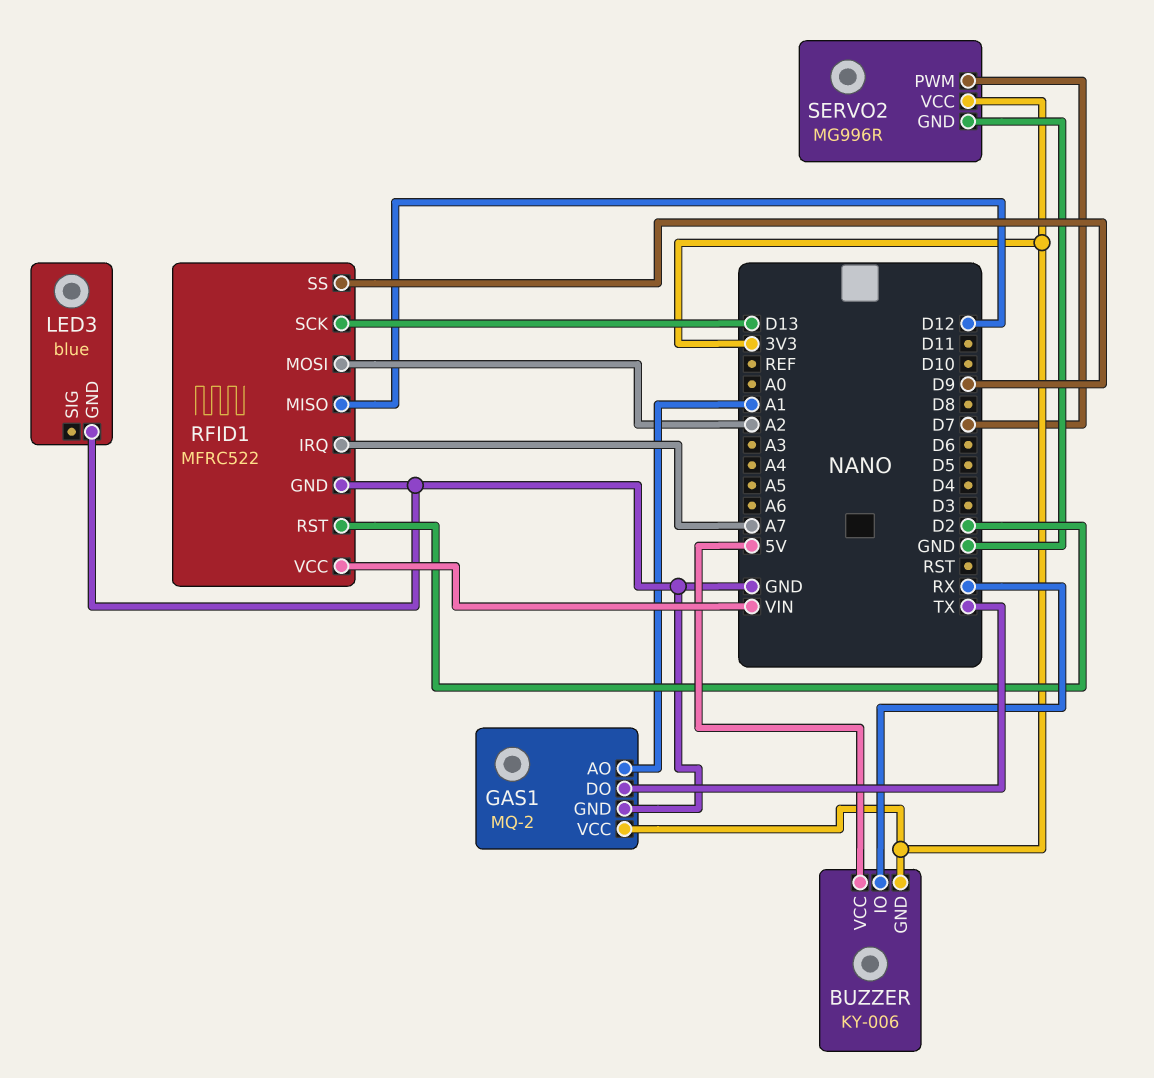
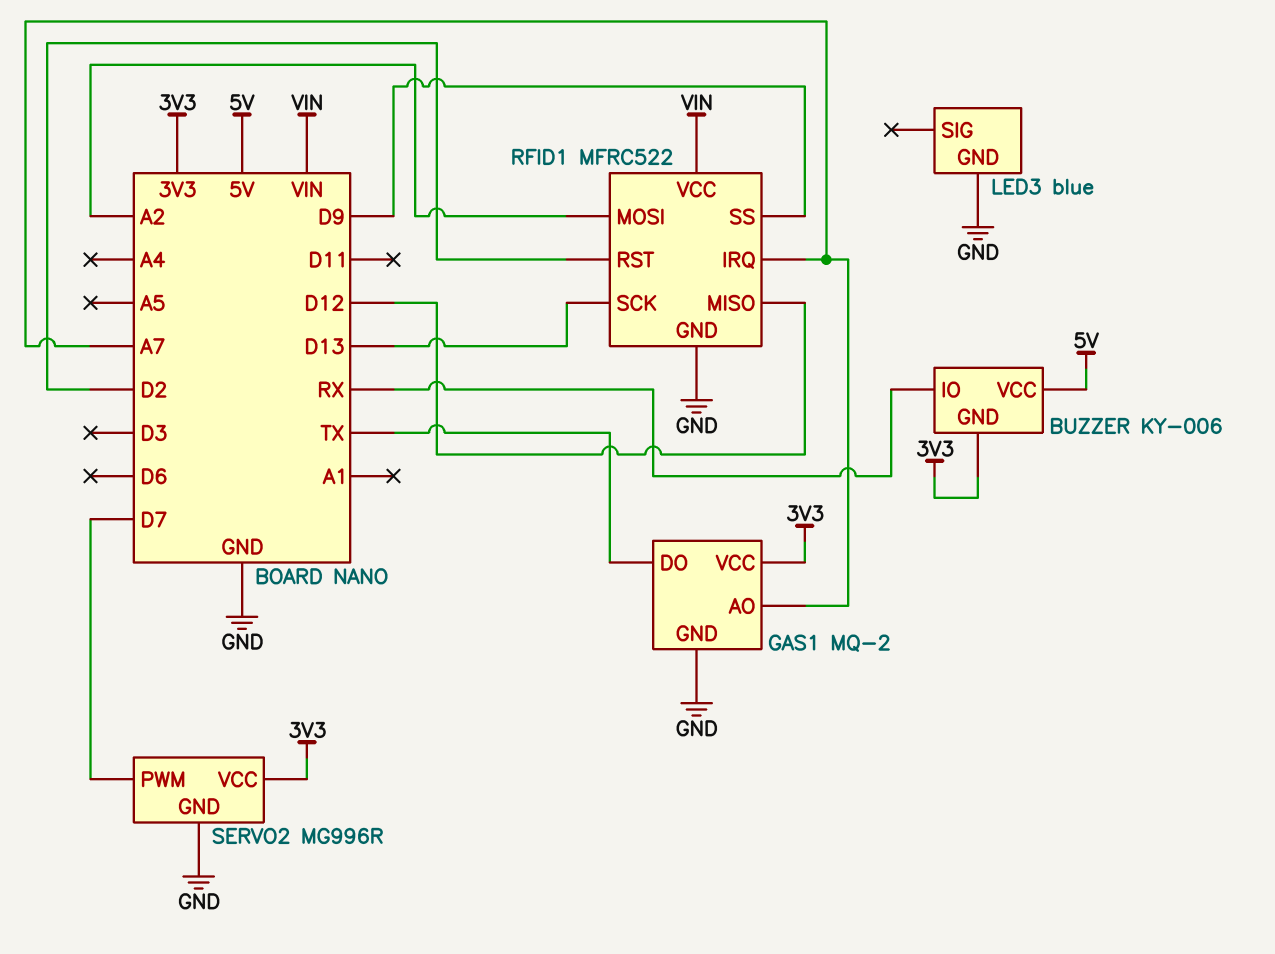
GAS1 pin AO: A1 -> A7

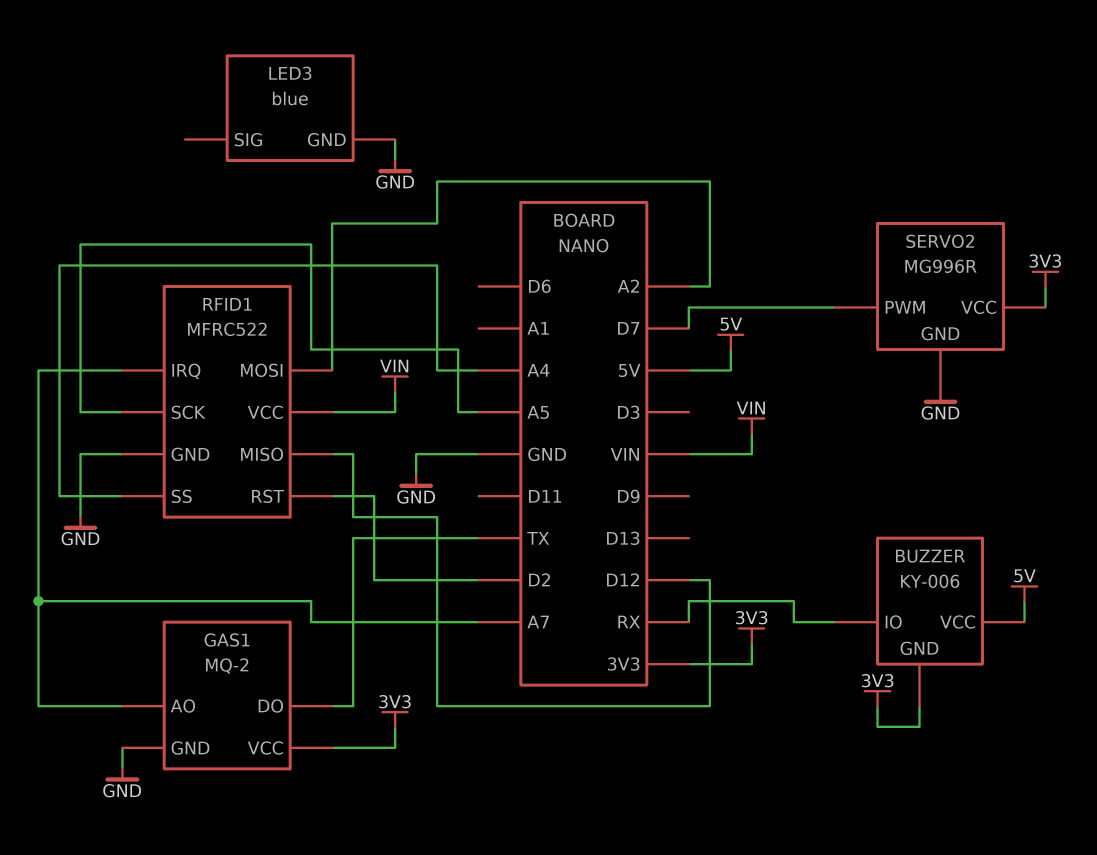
RFID1 pin SCK: D13 -> A5
RFID1 pin SS: D9 -> A4

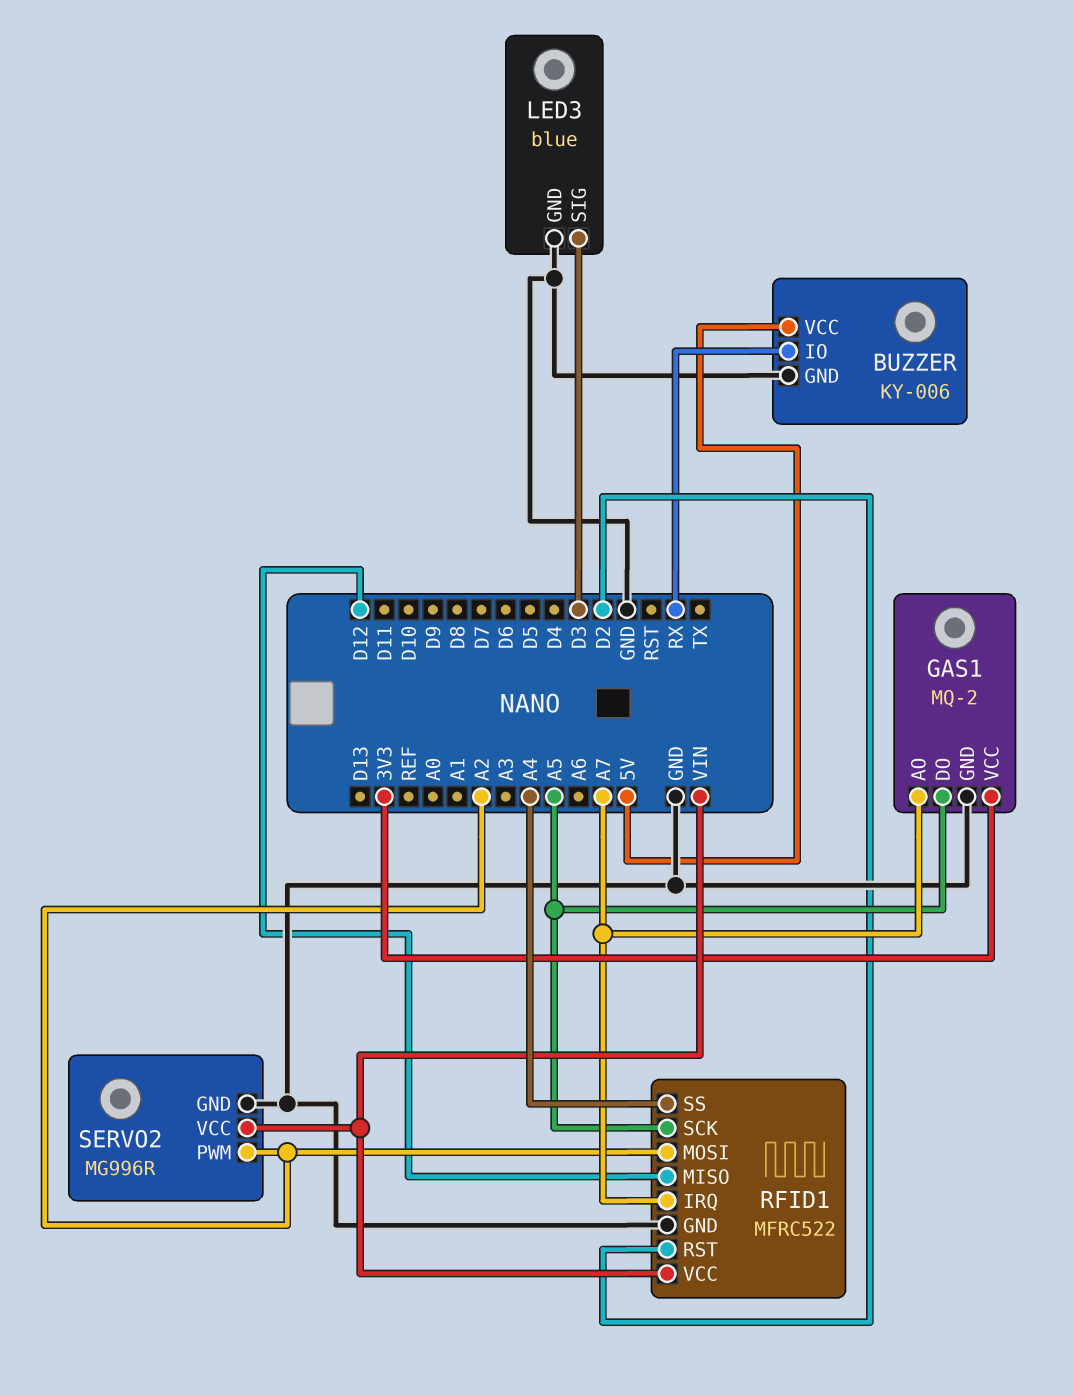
BUZZER pin GND: 3V3 -> GND
GAS1 pin DO: TX -> A5
LED3 pin SIG: none -> D3
SERVO2 pin PWM: D7 -> A2
SERVO2 pin VCC: 3V3 -> VIN

